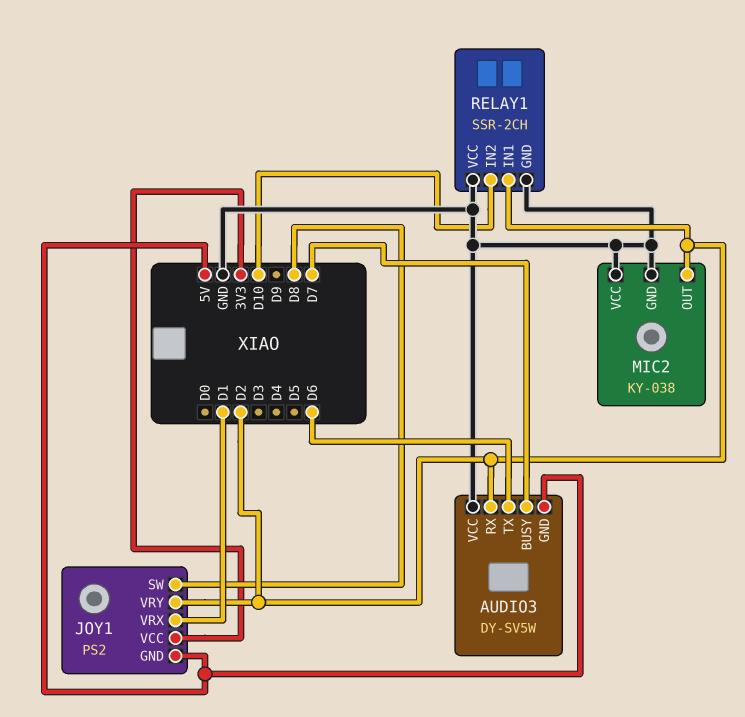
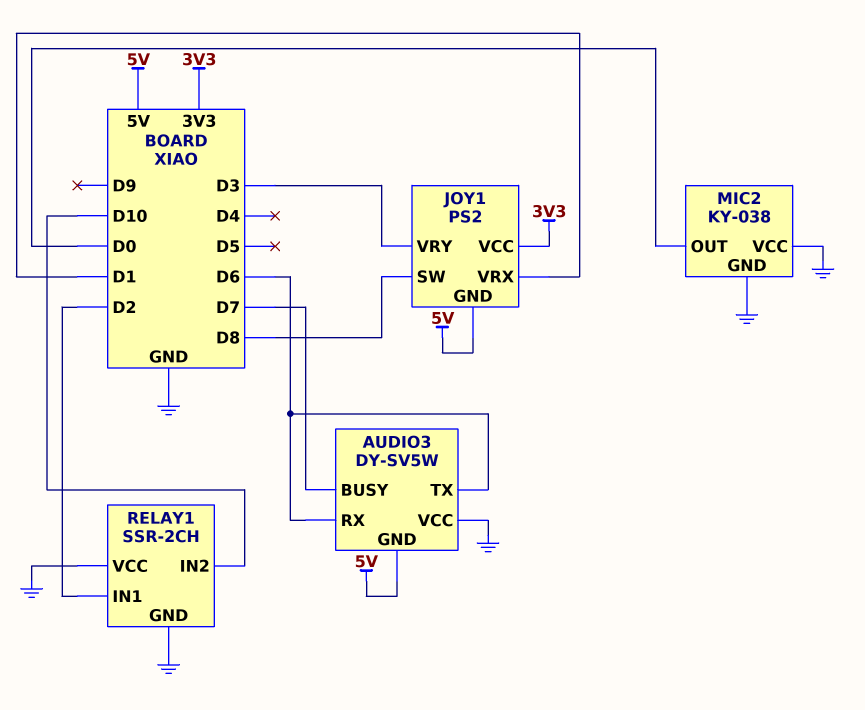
AUDIO3 pin RX: D2 -> D6
JOY1 pin VRY: D2 -> D3
MIC2 pin OUT: D2 -> D0

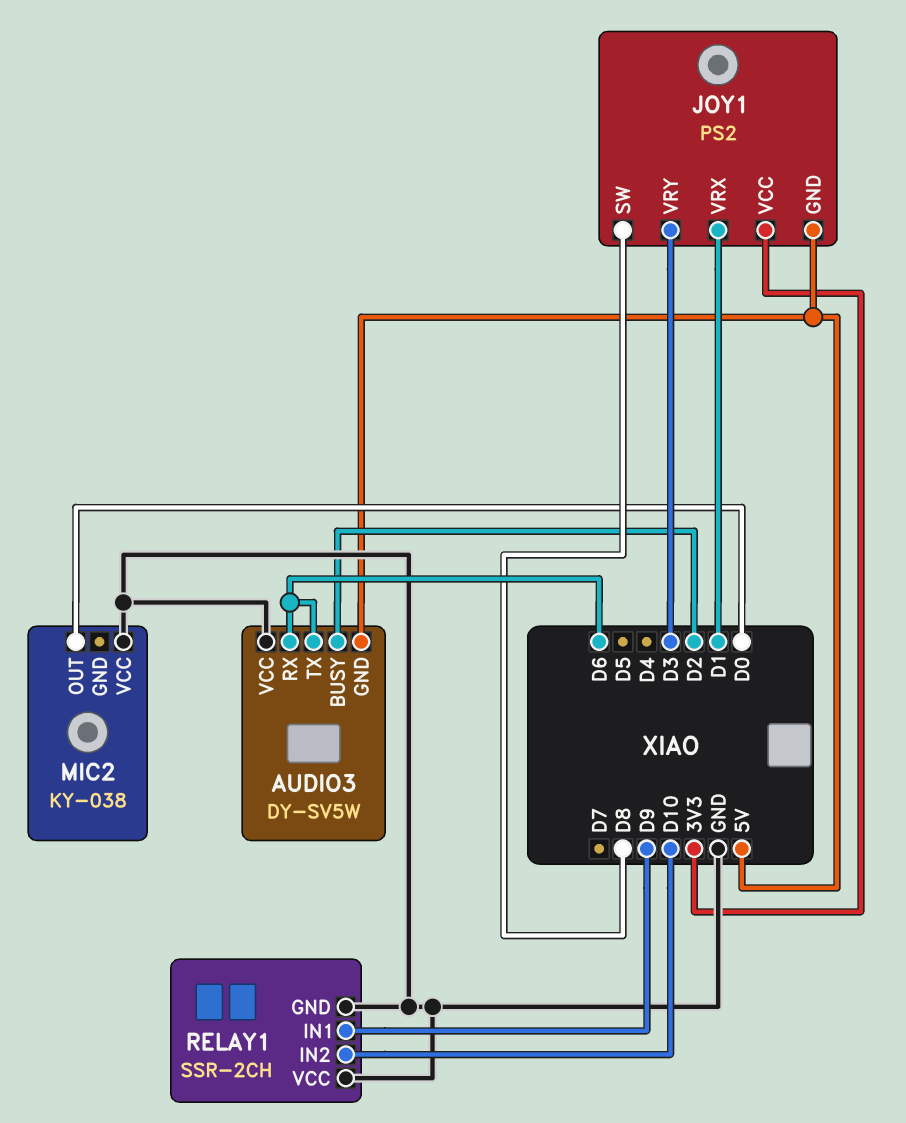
AUDIO3 pin BUSY: D7 -> D2
MIC2 pin GND: GND -> none
RELAY1 pin IN1: D2 -> D9

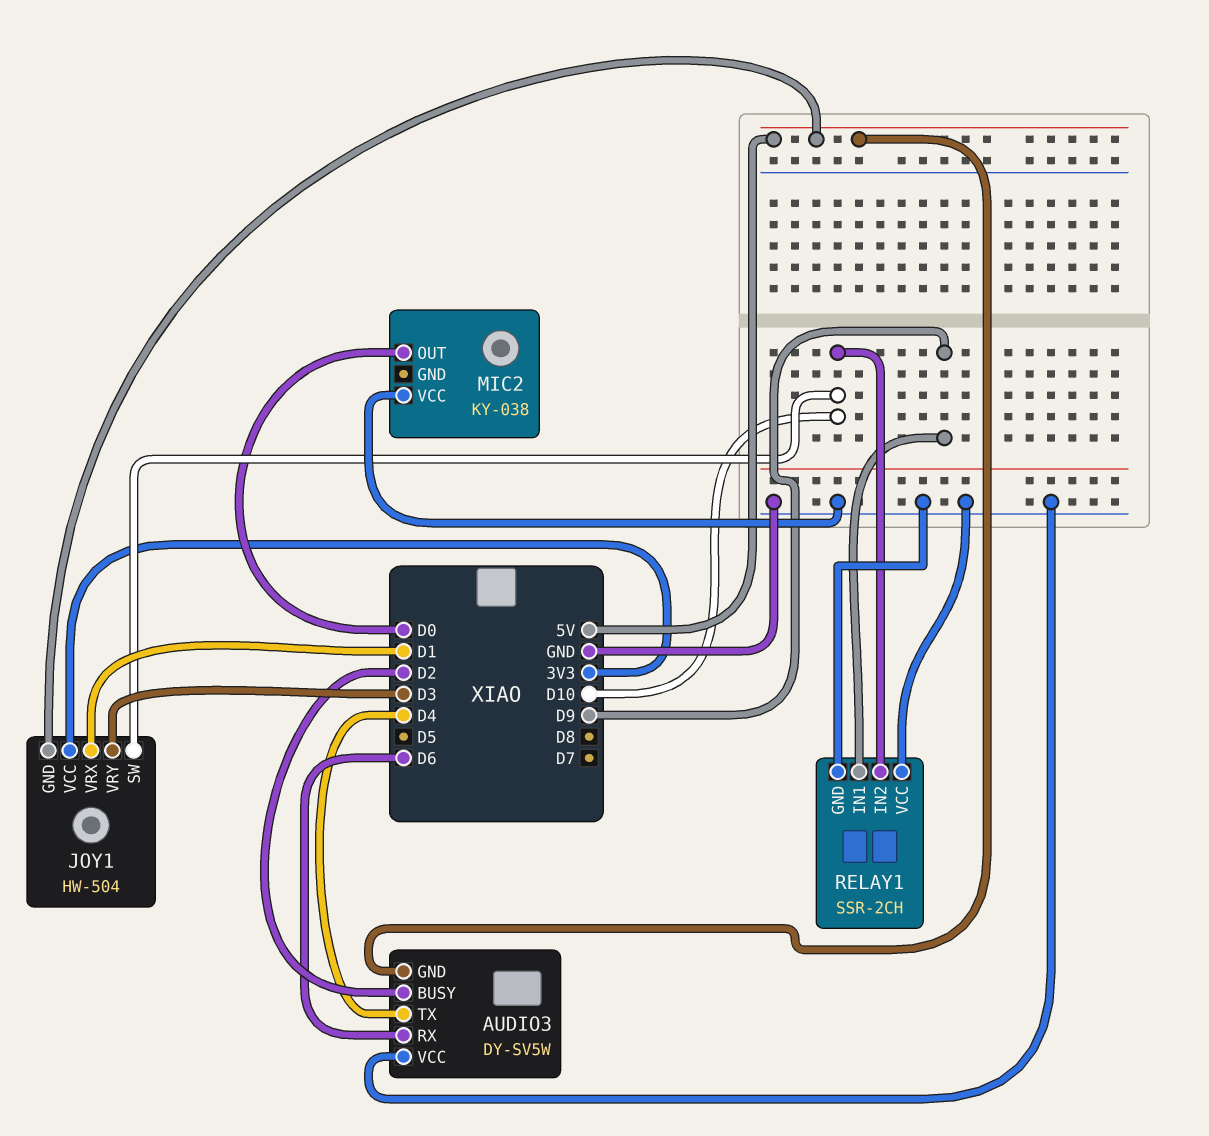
AUDIO3 pin TX: D6 -> D4
JOY1: PS2 -> HW-504
JOY1 pin SW: D8 -> D10

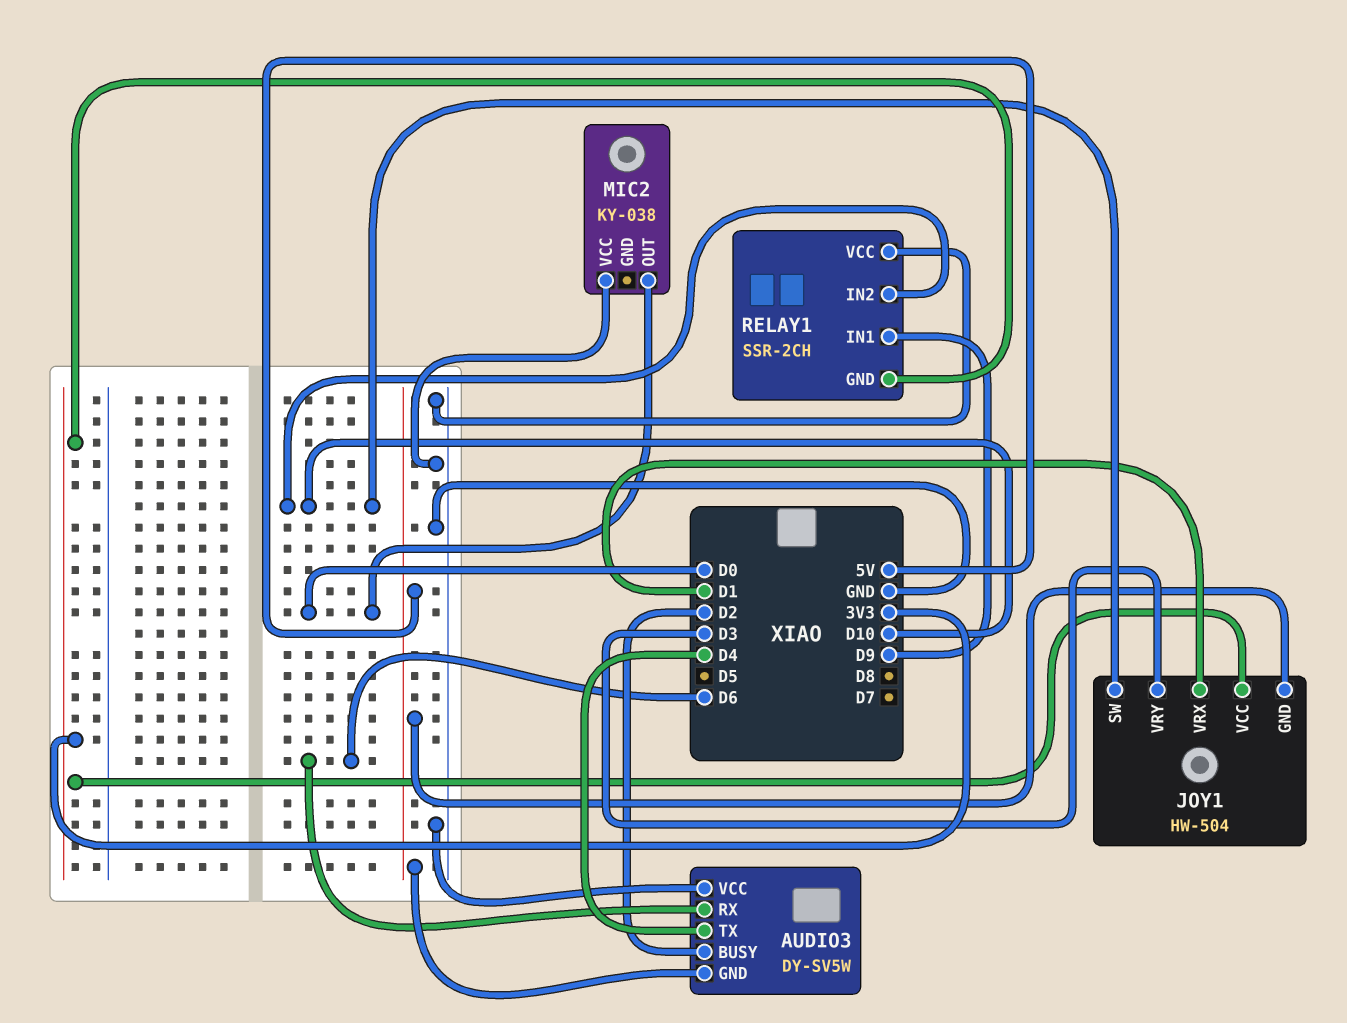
RELAY1 pin GND: GND -> 3V3

